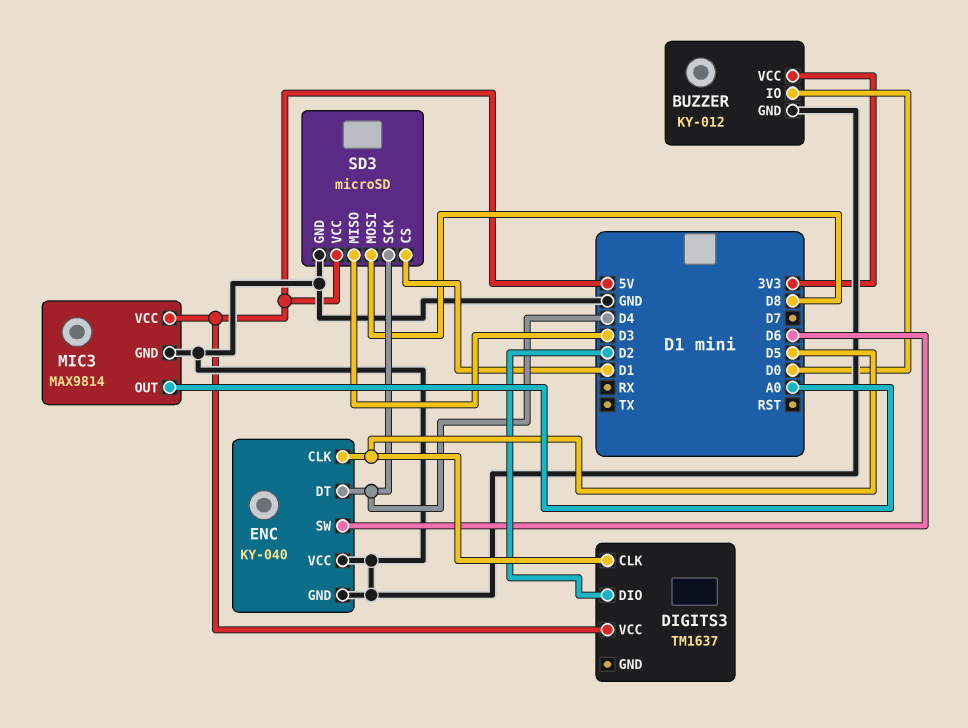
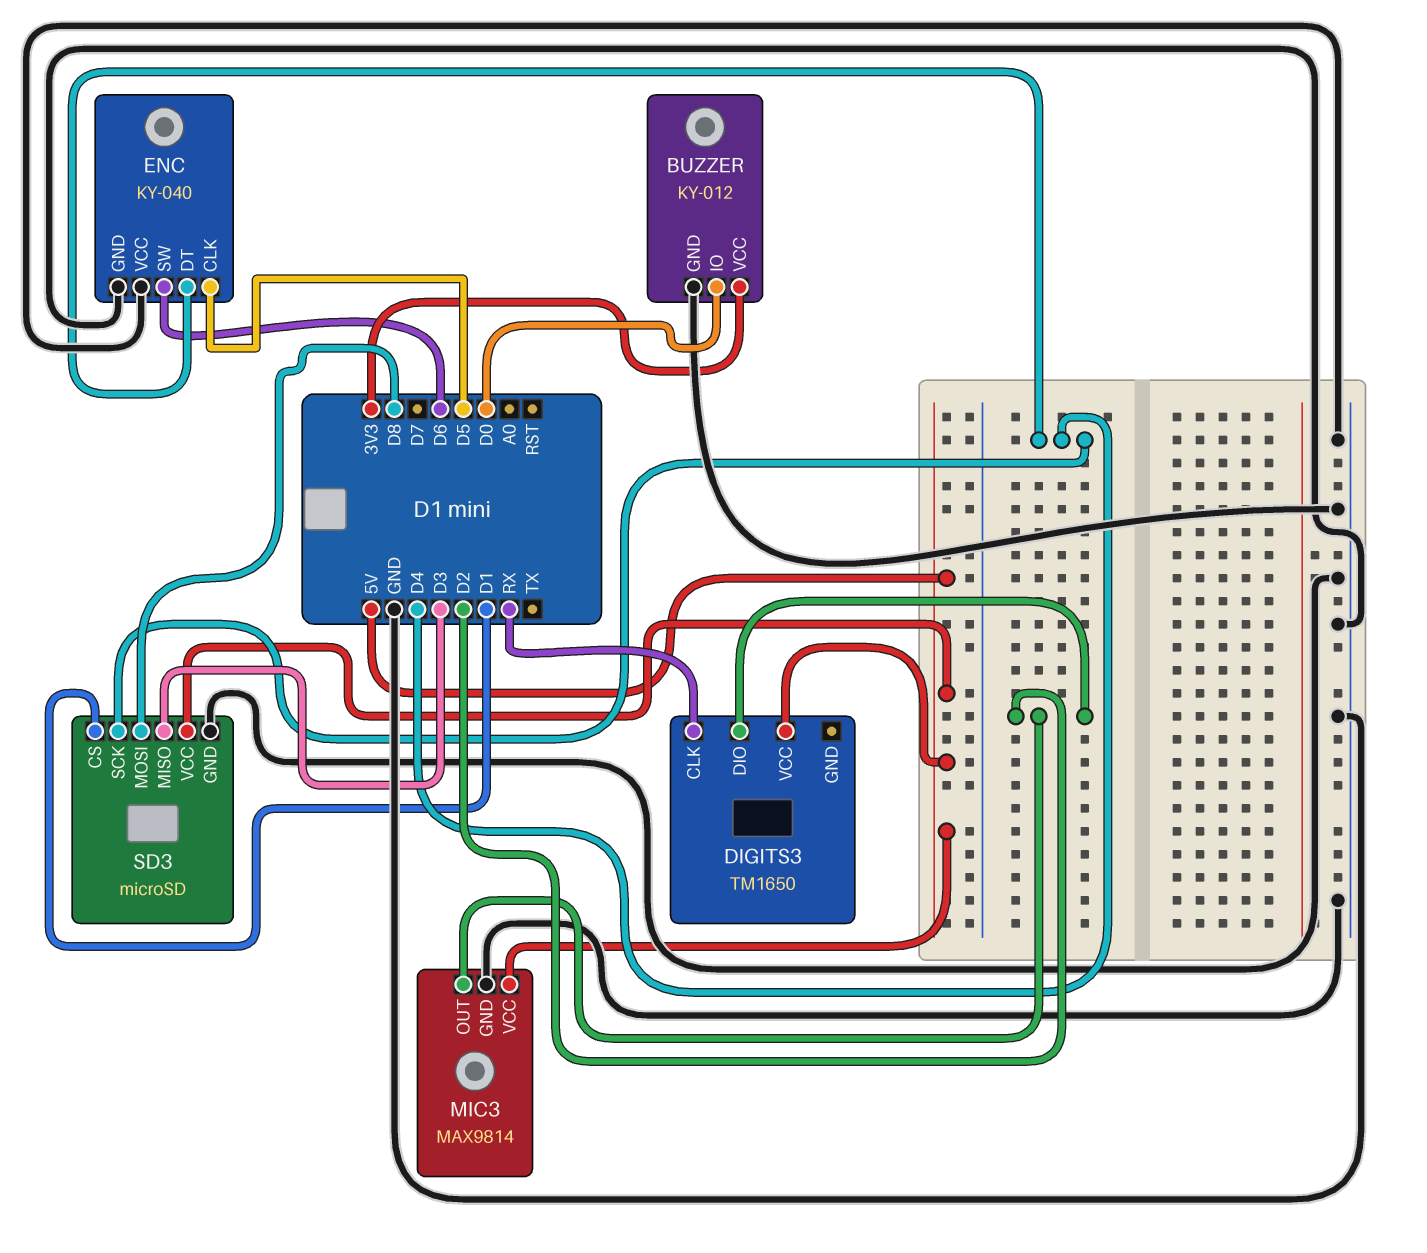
DIGITS3: TM1637 -> TM1650
DIGITS3 pin CLK: D5 -> RX
MIC3 pin OUT: A0 -> D2

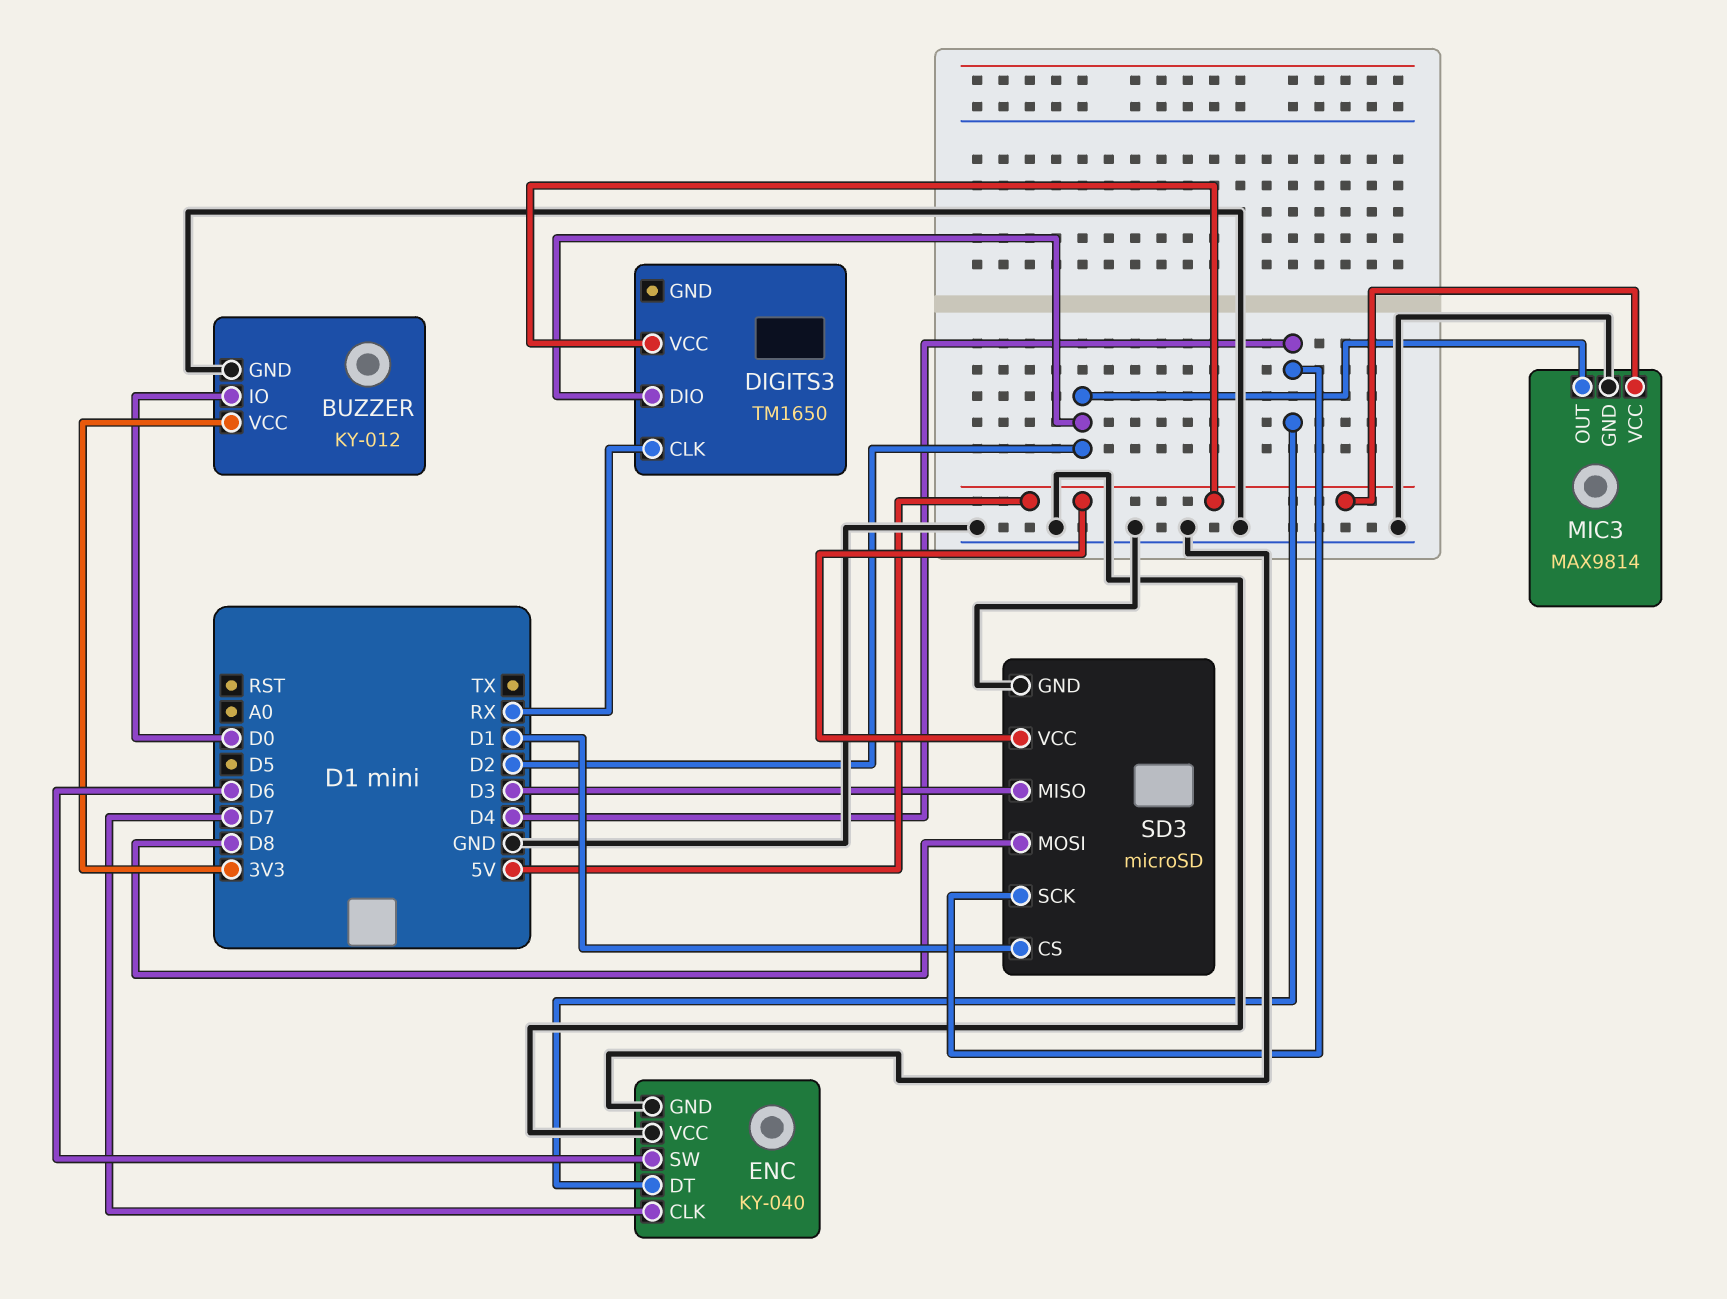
ENC pin CLK: D5 -> D7

